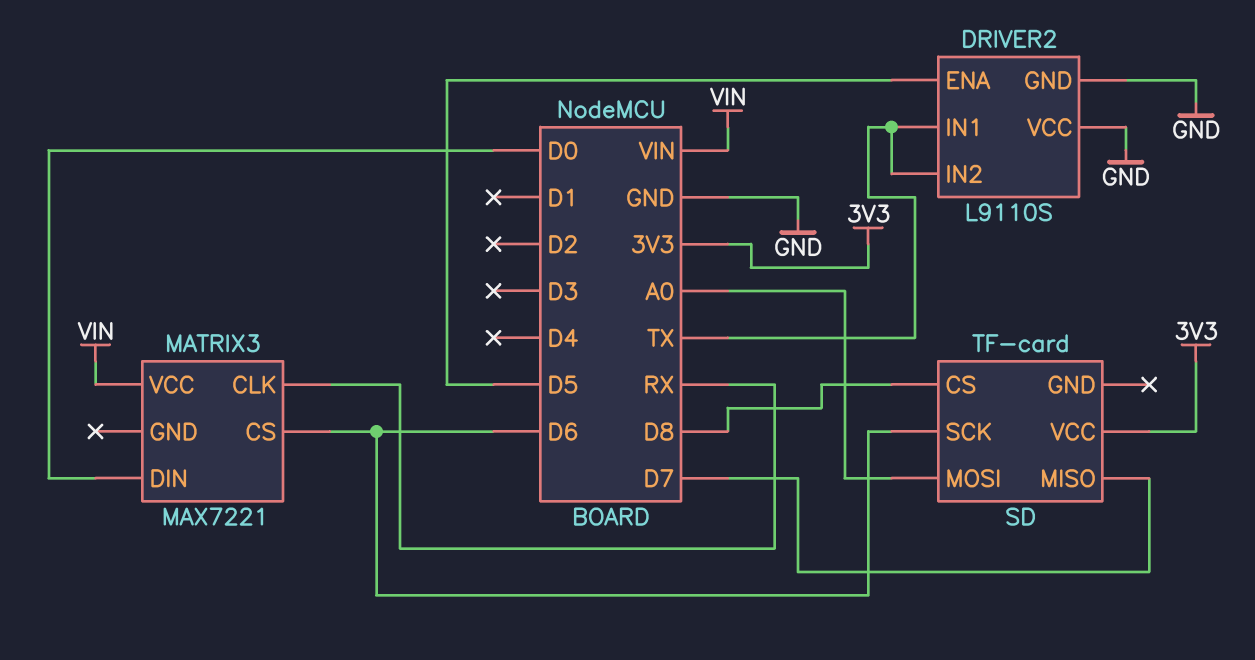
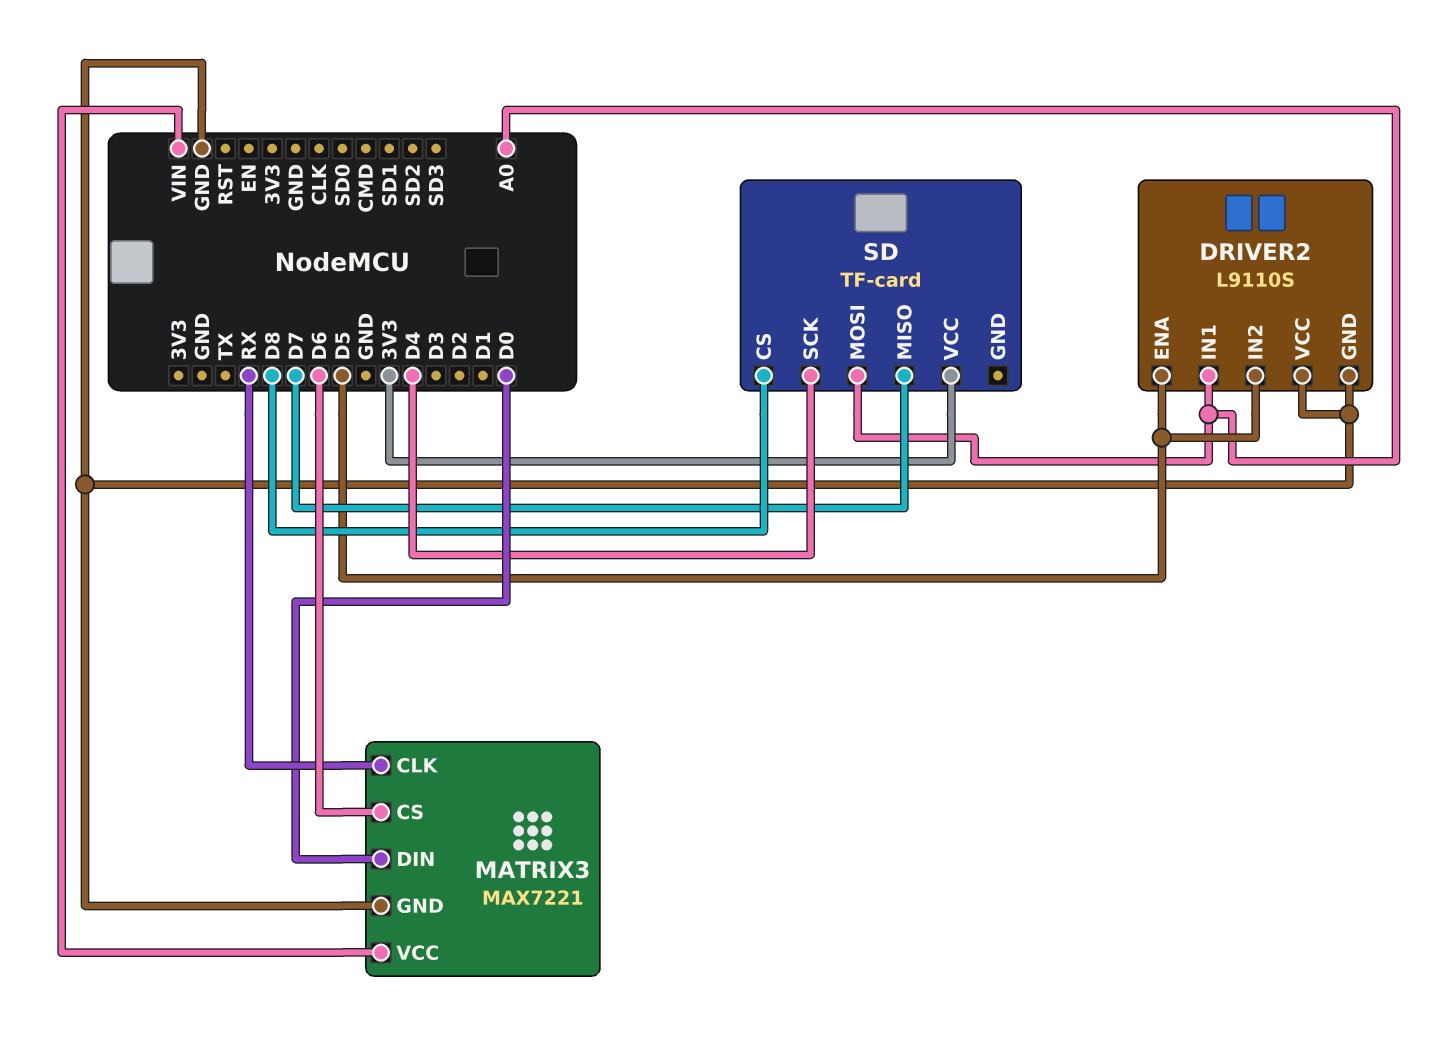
DRIVER2 pin IN1: TX -> A0
DRIVER2 pin IN2: TX -> D5
MATRIX3 pin GND: none -> GND
SD pin SCK: D6 -> D4

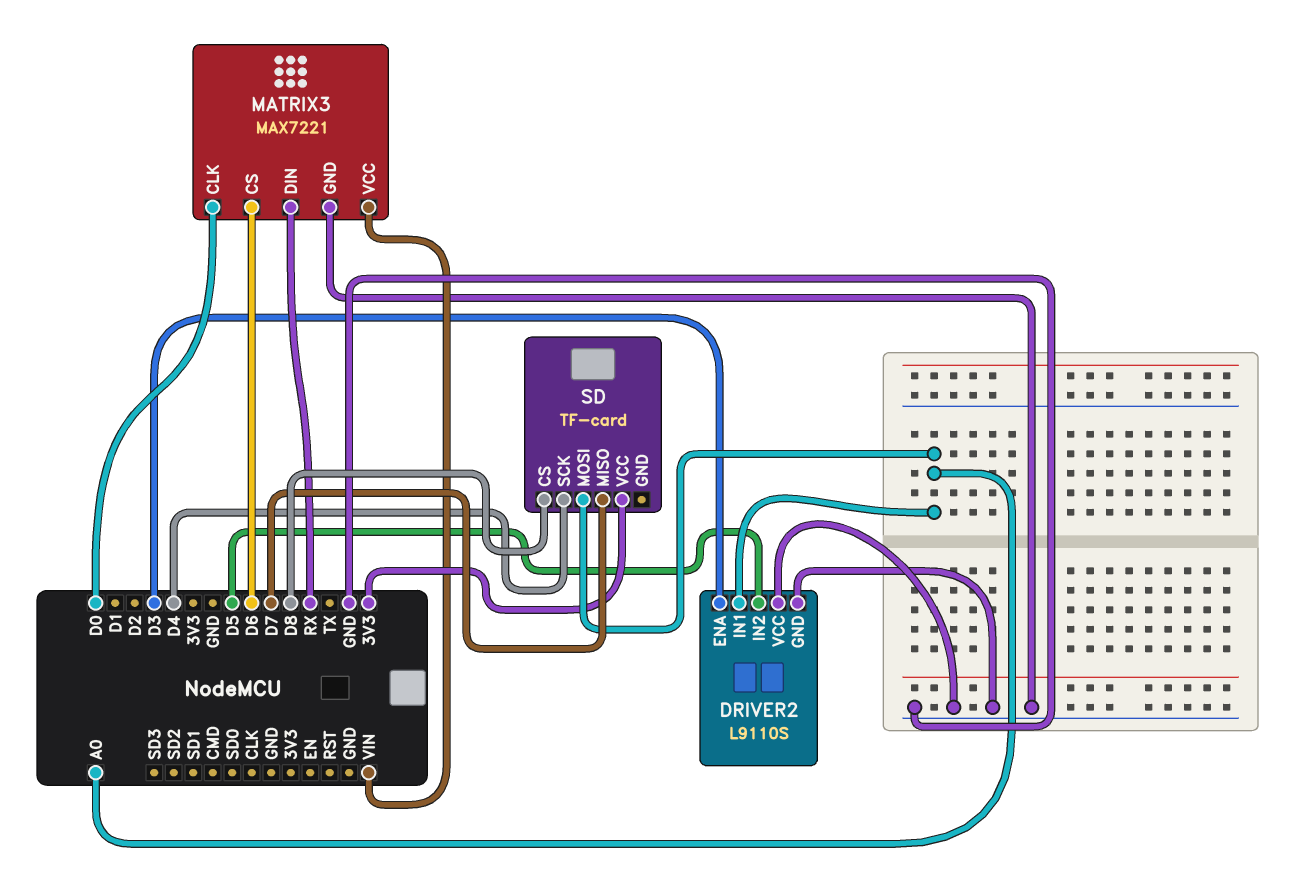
DRIVER2 pin ENA: D5 -> D3
MATRIX3 pin CLK: RX -> D0
MATRIX3 pin DIN: D0 -> RX

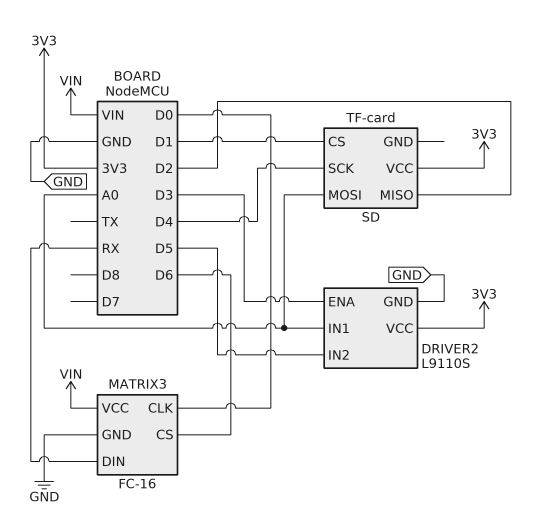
DRIVER2 pin VCC: GND -> 3V3
MATRIX3: MAX7221 -> FC-16
SD pin CS: D8 -> D1
SD pin MISO: D7 -> D2

